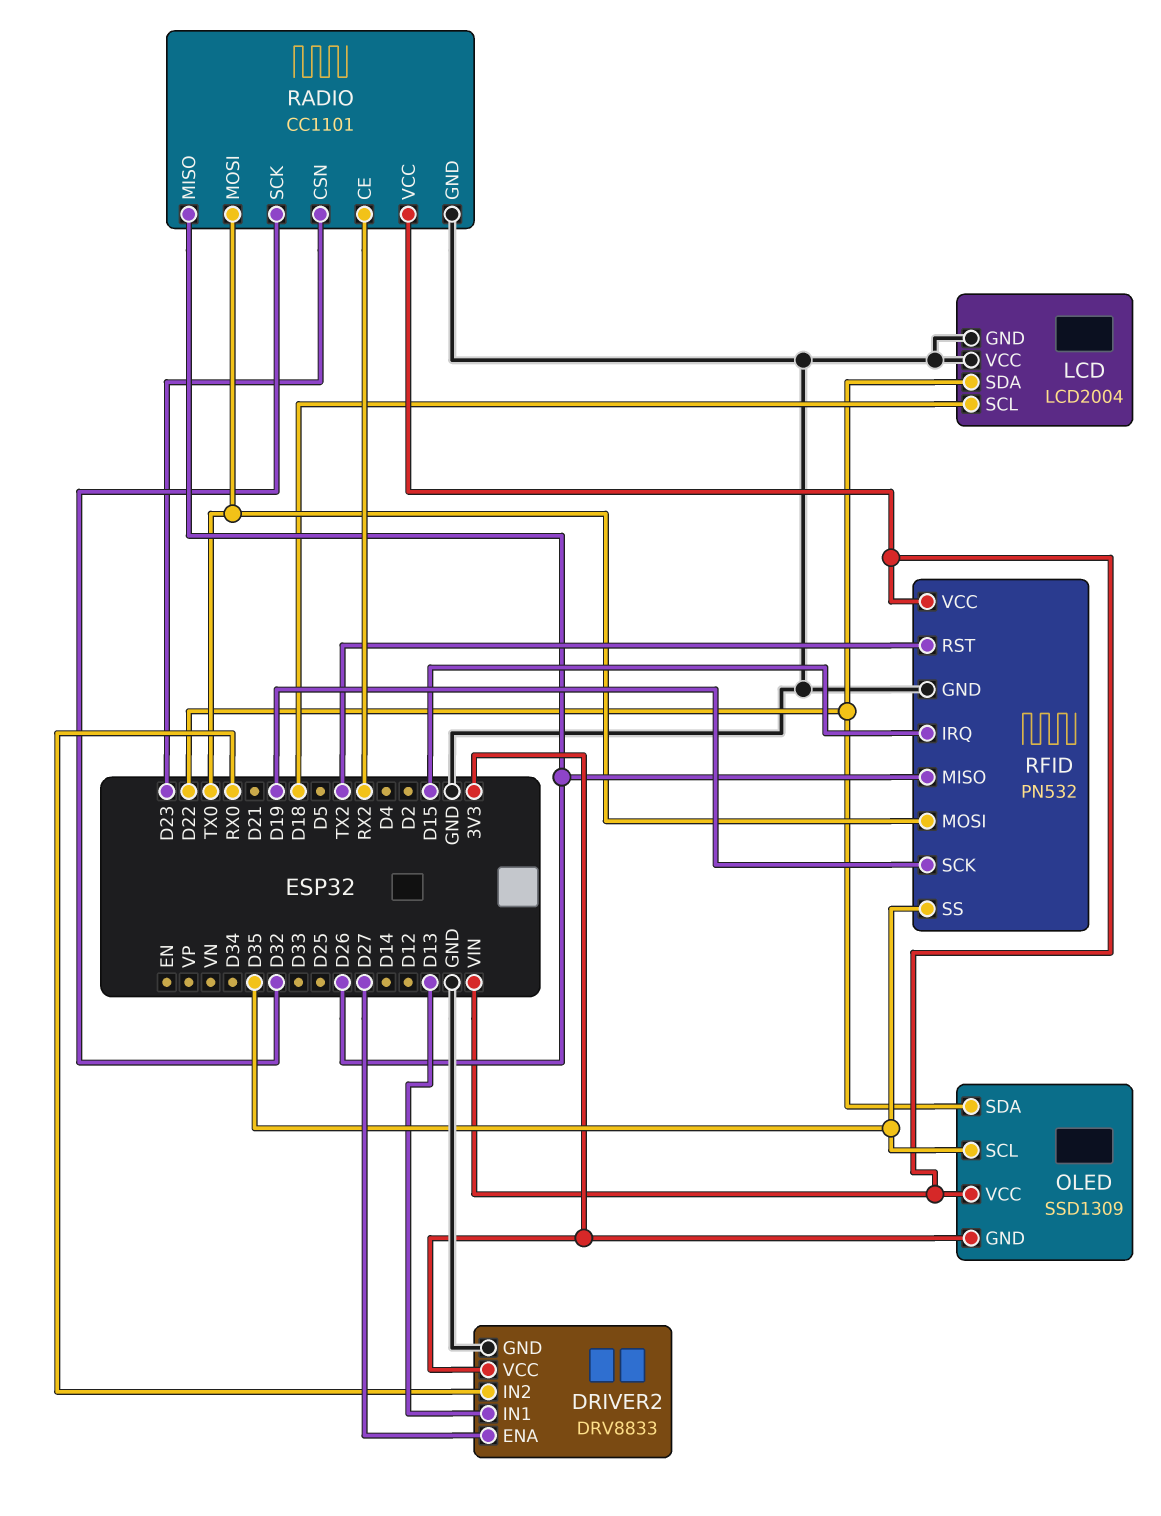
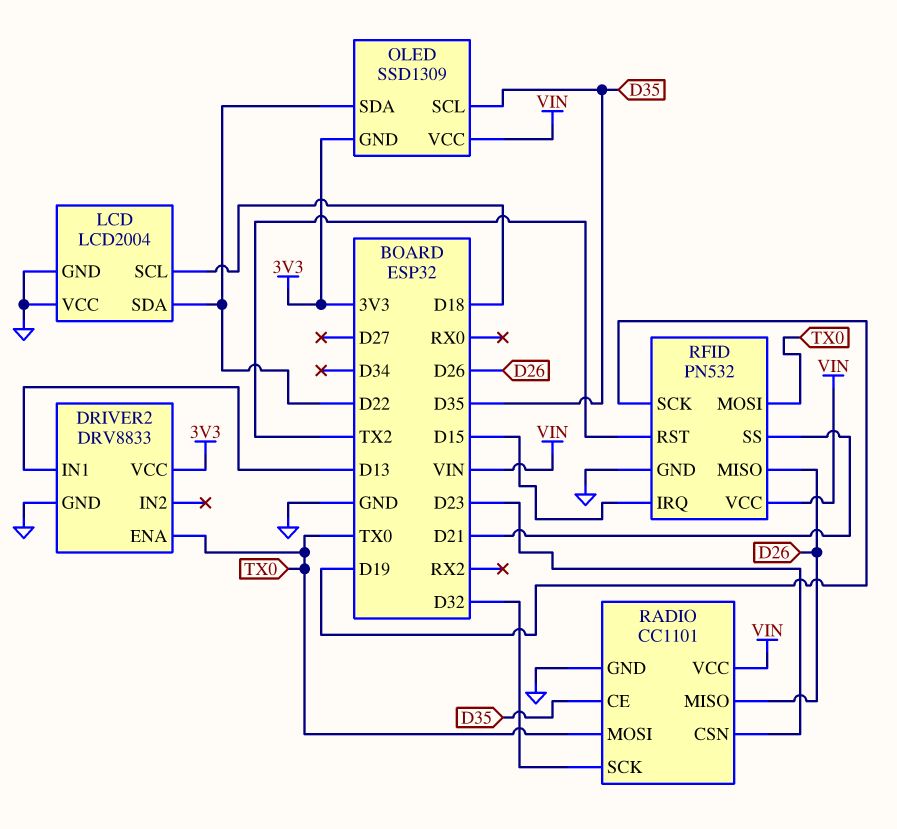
DRIVER2 pin ENA: D27 -> TX0
DRIVER2 pin IN2: RX0 -> none
RADIO pin CE: RX2 -> D35
RFID pin SS: D35 -> D21

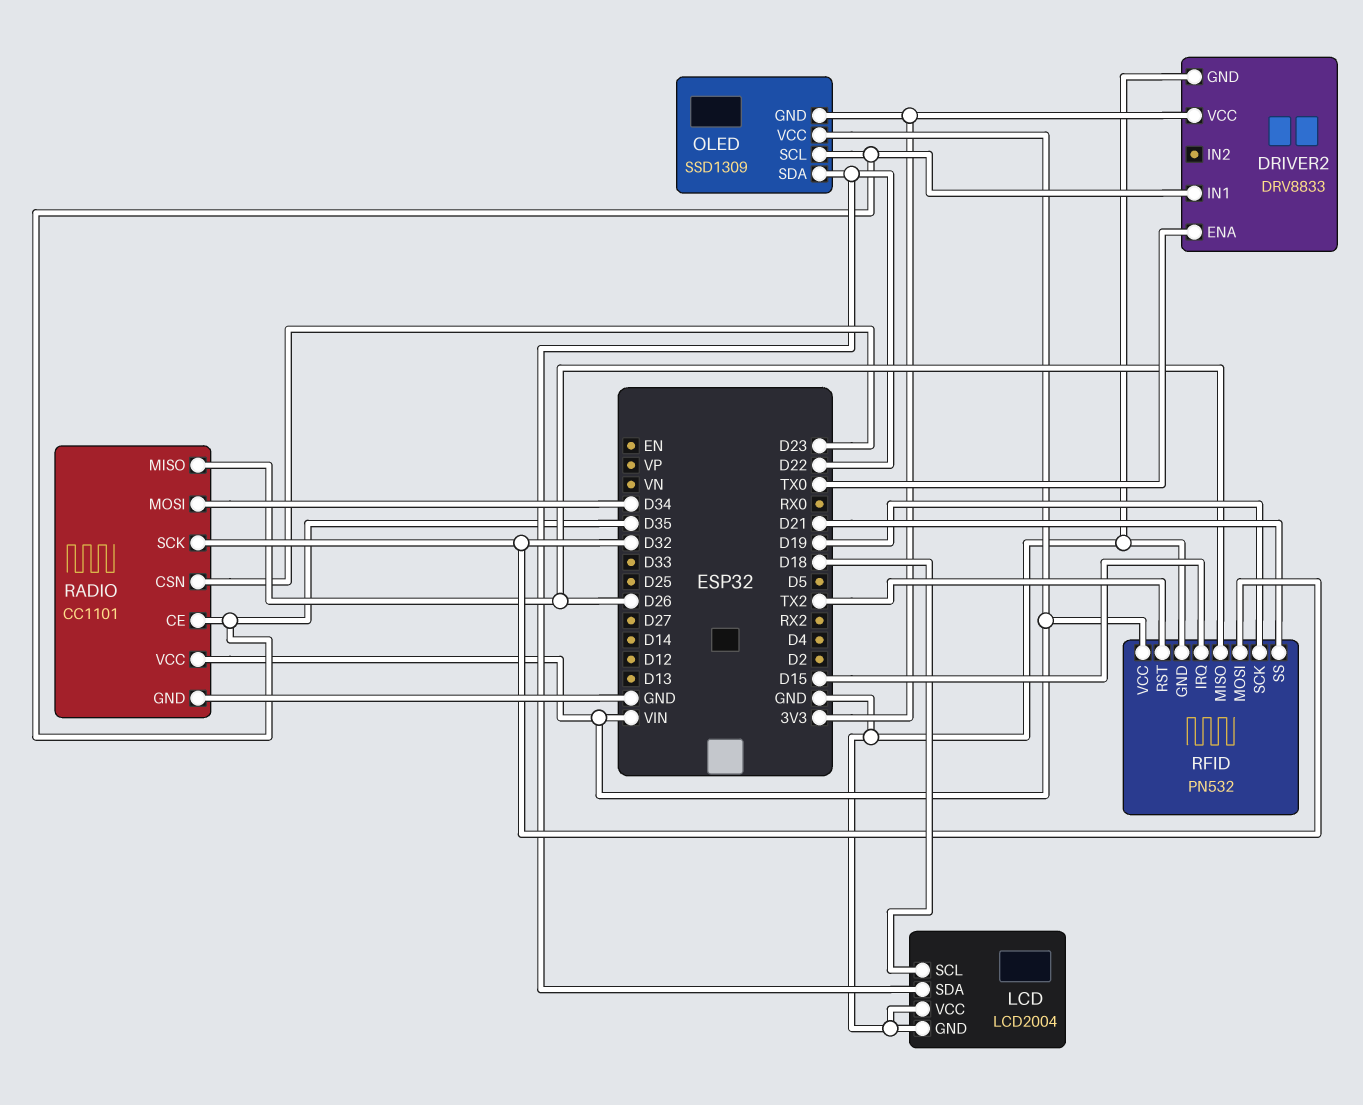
DRIVER2 pin IN1: D13 -> D35
RADIO pin MOSI: TX0 -> D34
RFID pin MOSI: TX0 -> D32

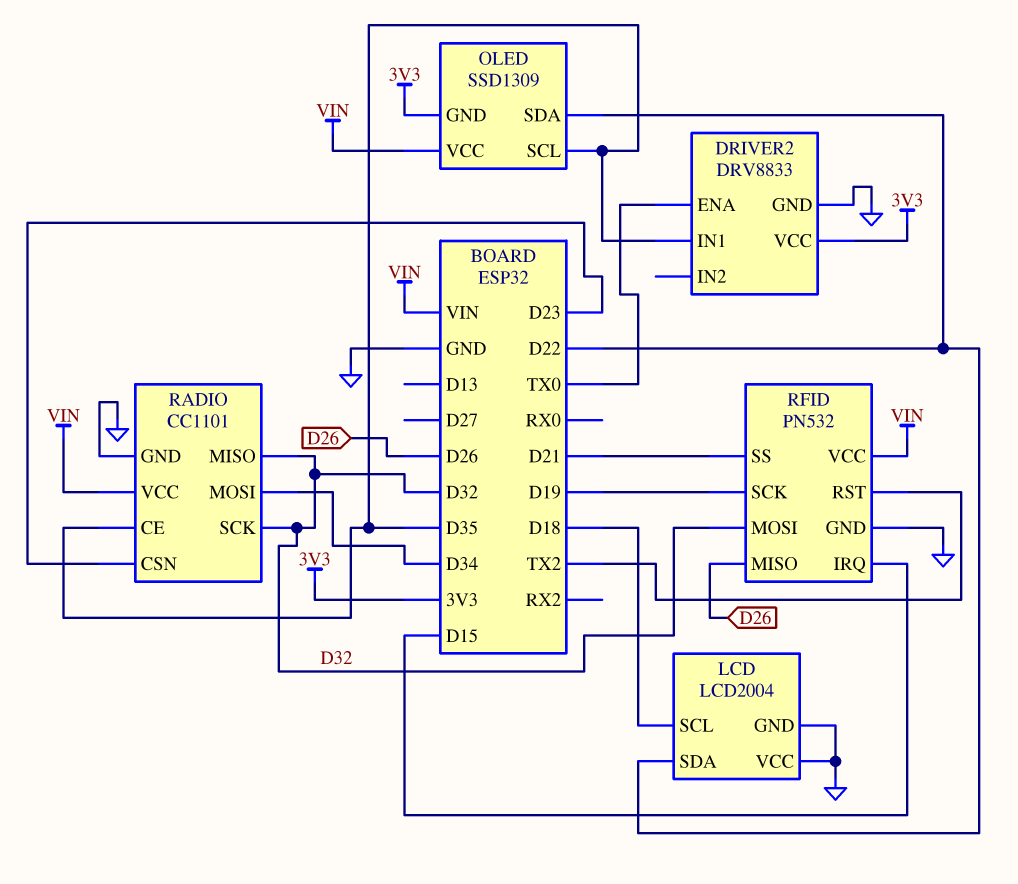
RADIO pin MISO: D26 -> D32

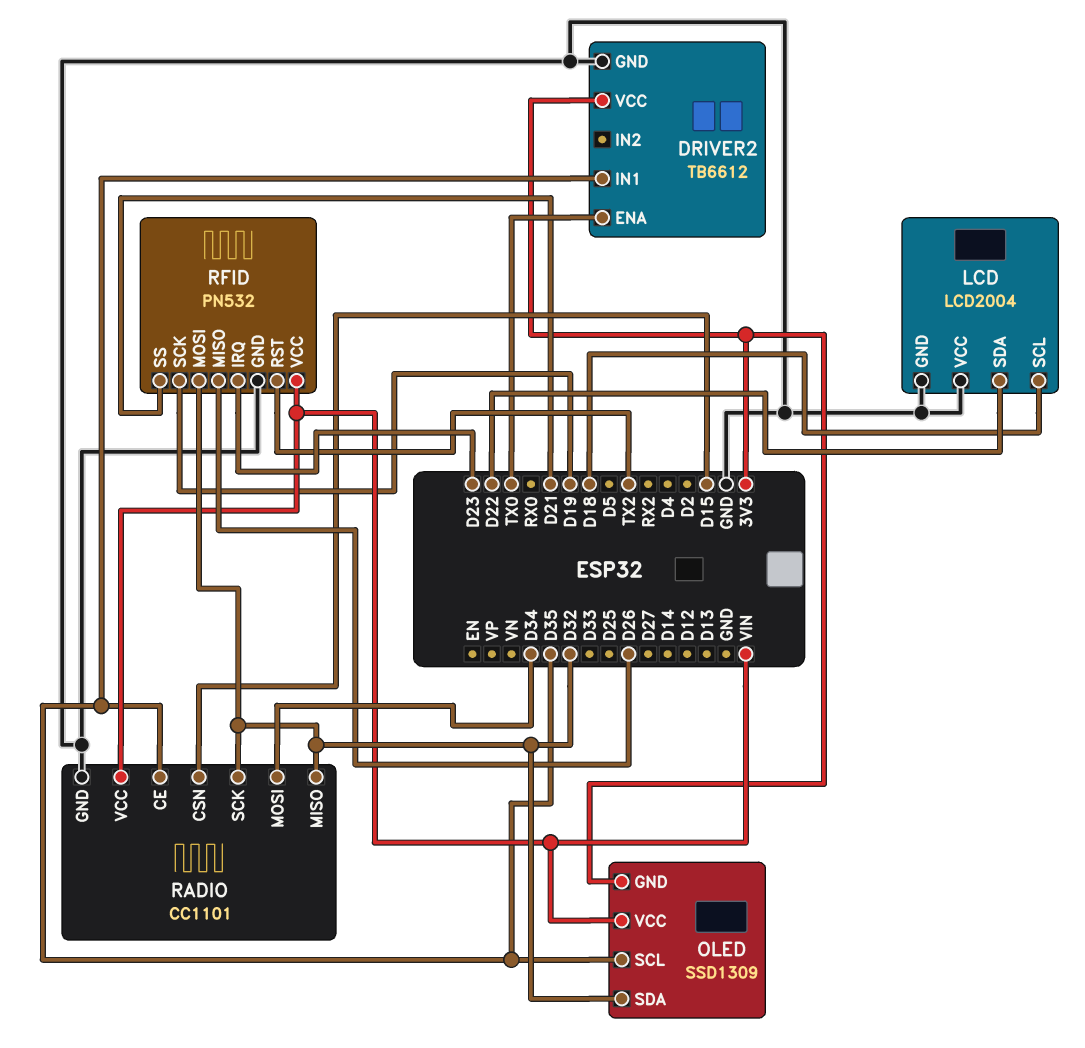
DRIVER2: DRV8833 -> TB6612
OLED pin SDA: D22 -> D32
RADIO pin CSN: D23 -> D15
RFID pin IRQ: D15 -> D23

